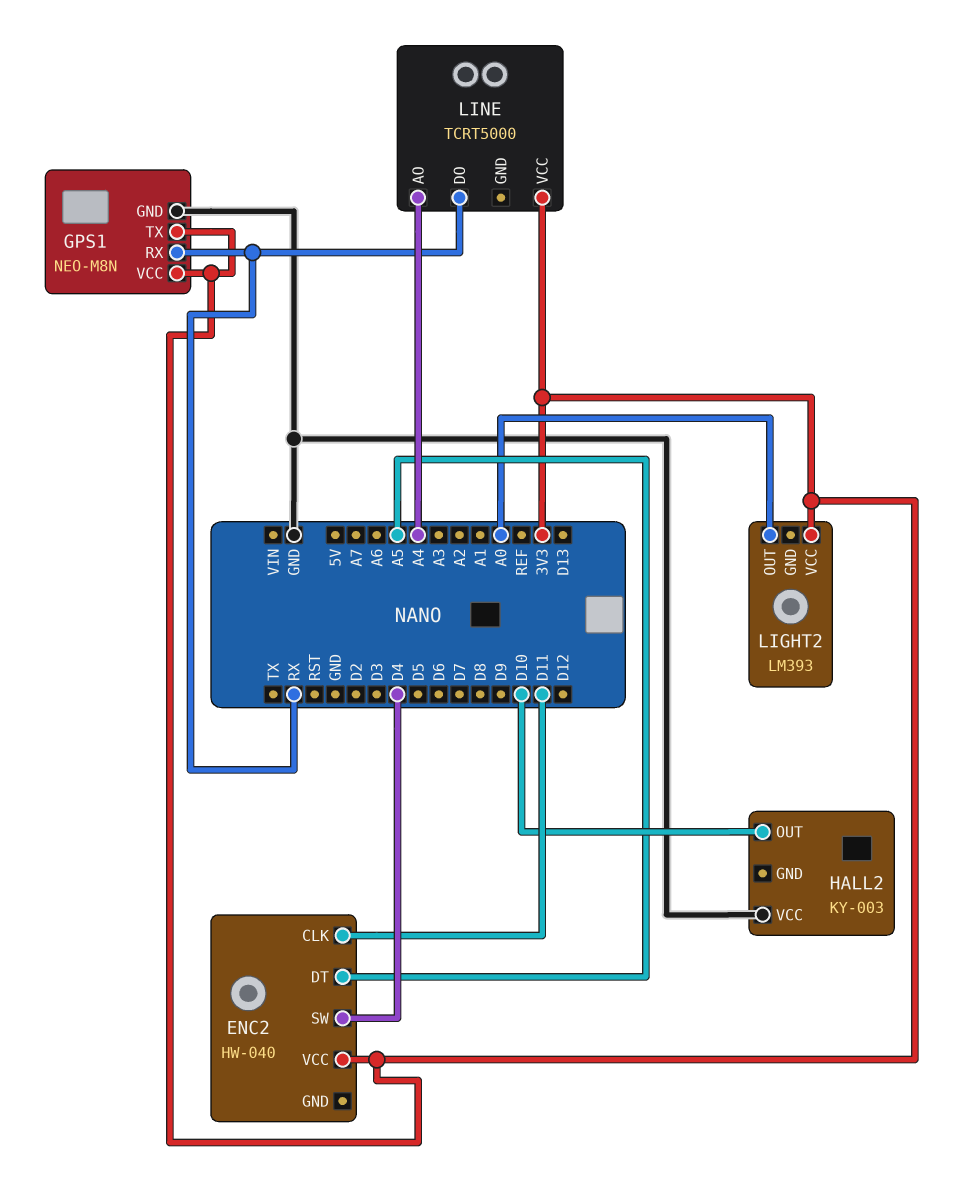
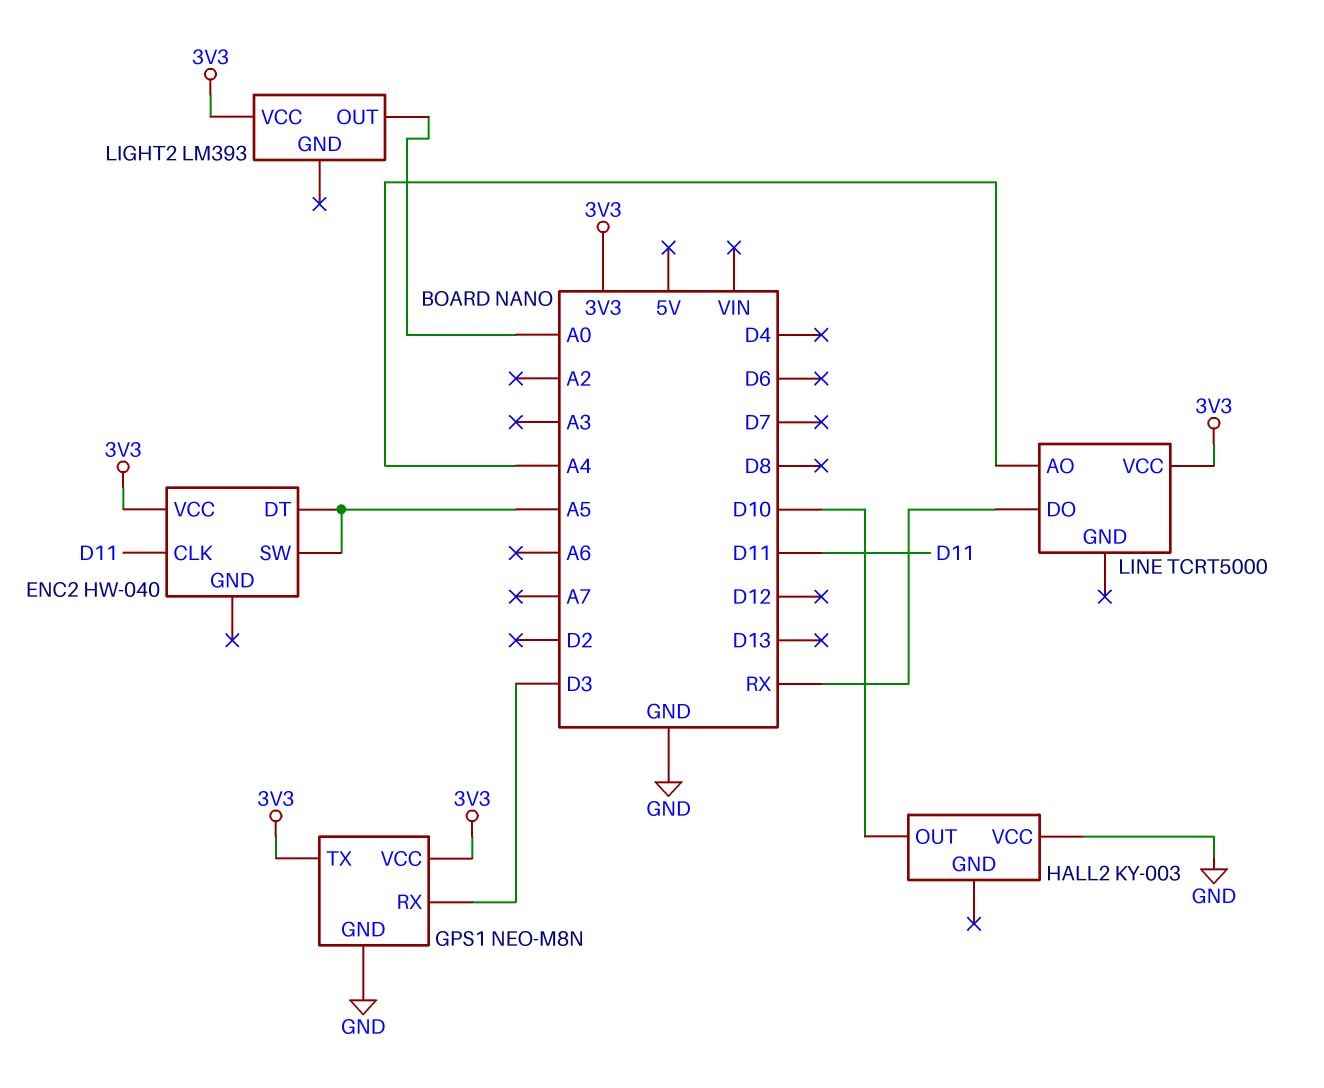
ENC2 pin SW: D4 -> A5
GPS1 pin RX: RX -> D3

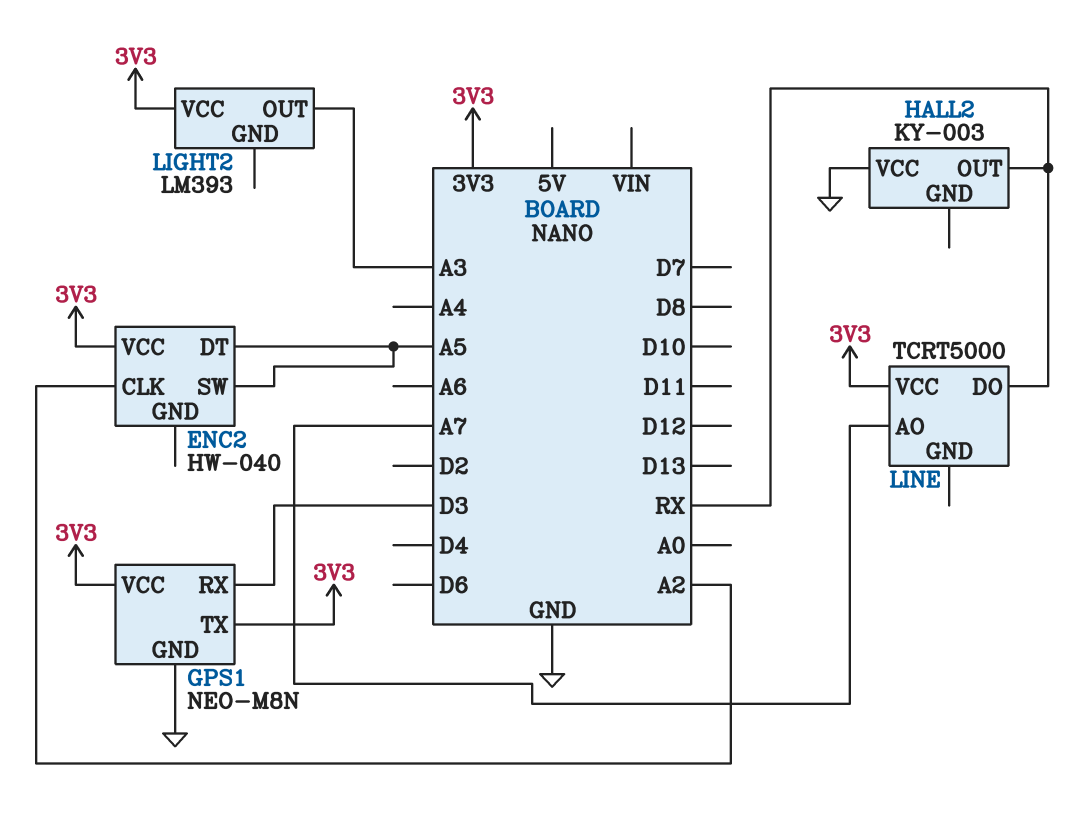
ENC2 pin CLK: D11 -> A2
HALL2 pin OUT: D10 -> RX
LIGHT2 pin OUT: A0 -> A3
LINE pin AO: A4 -> A7

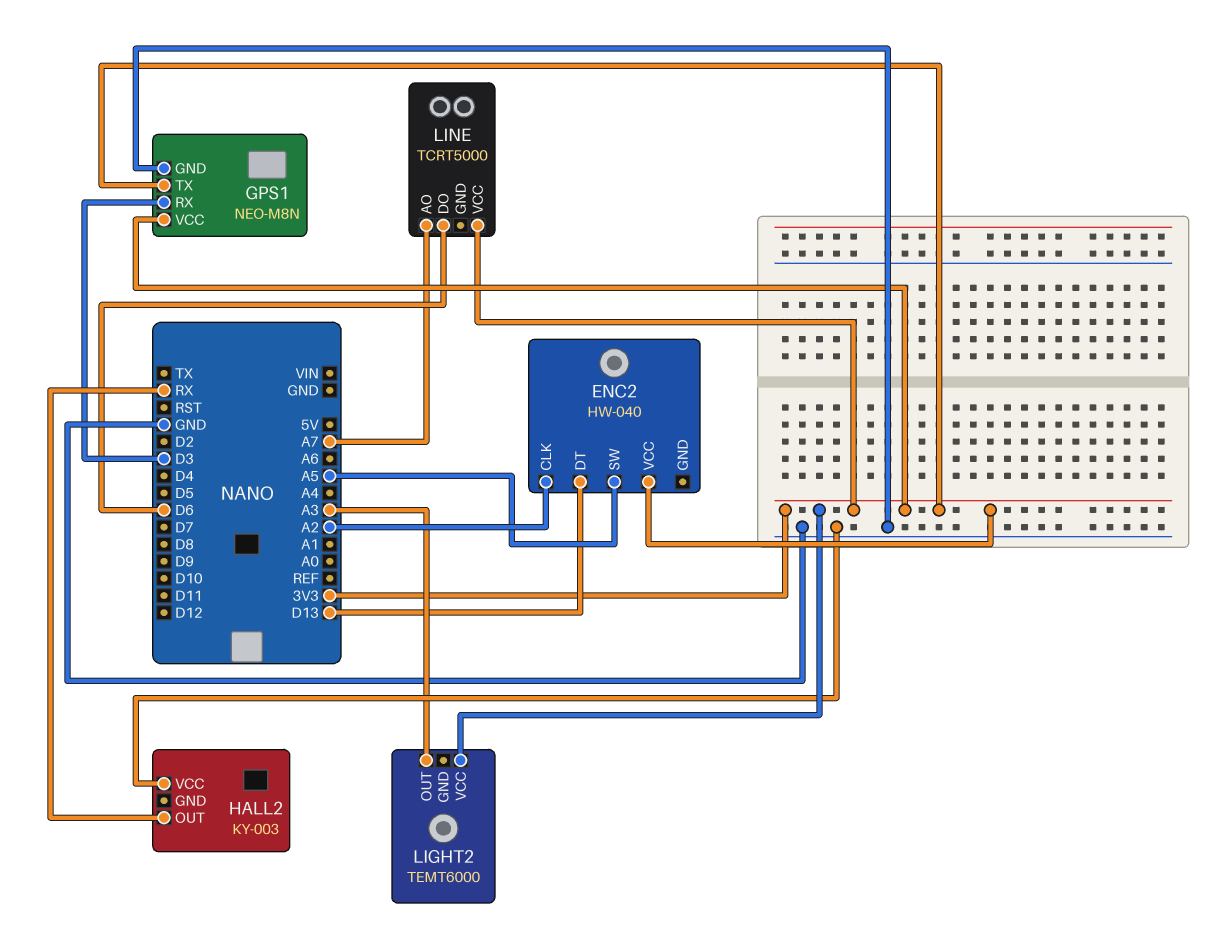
ENC2 pin DT: A5 -> D13
LIGHT2: LM393 -> TEMT6000
LINE pin DO: RX -> D6

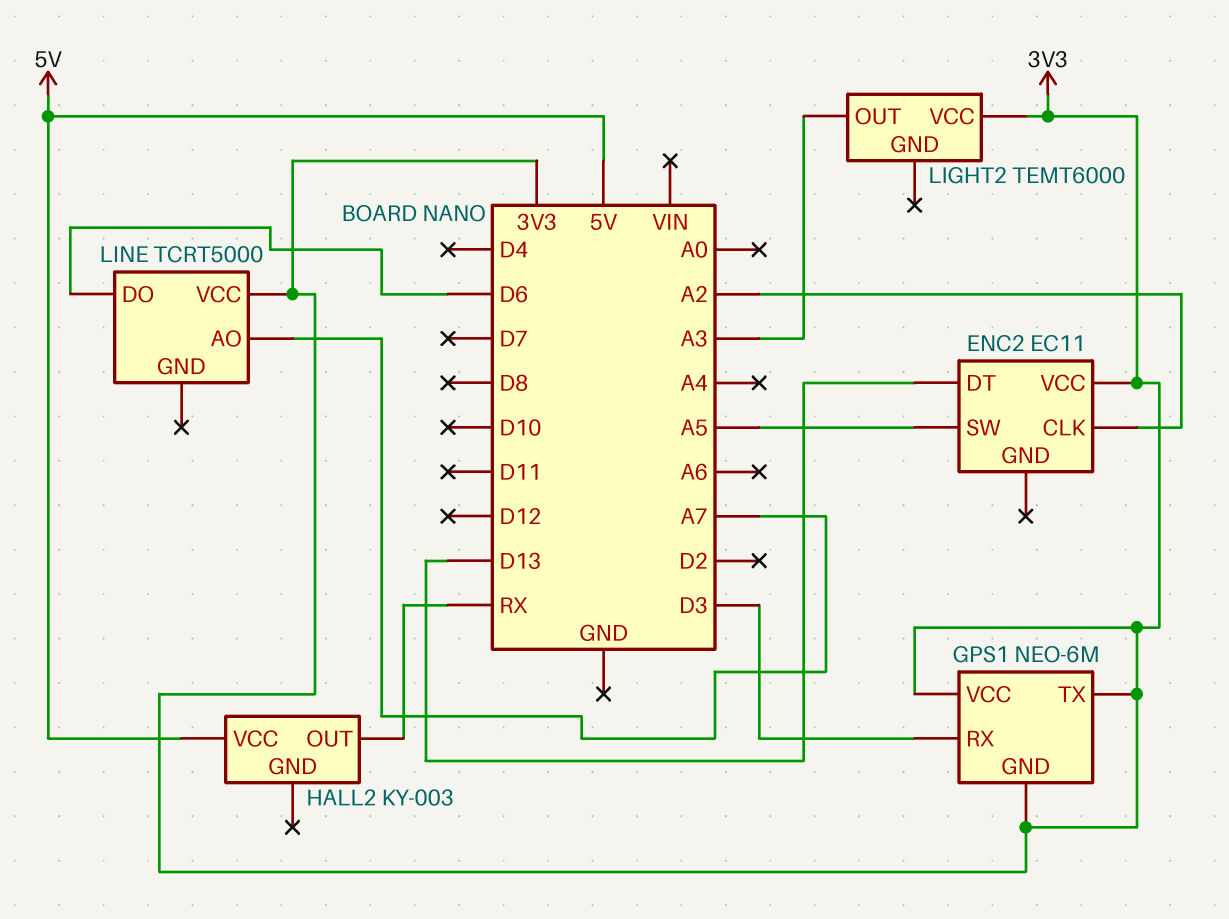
ENC2: HW-040 -> EC11
GPS1: NEO-M8N -> NEO-6M
GPS1 pin GND: GND -> 3V3
HALL2 pin VCC: GND -> 5V

